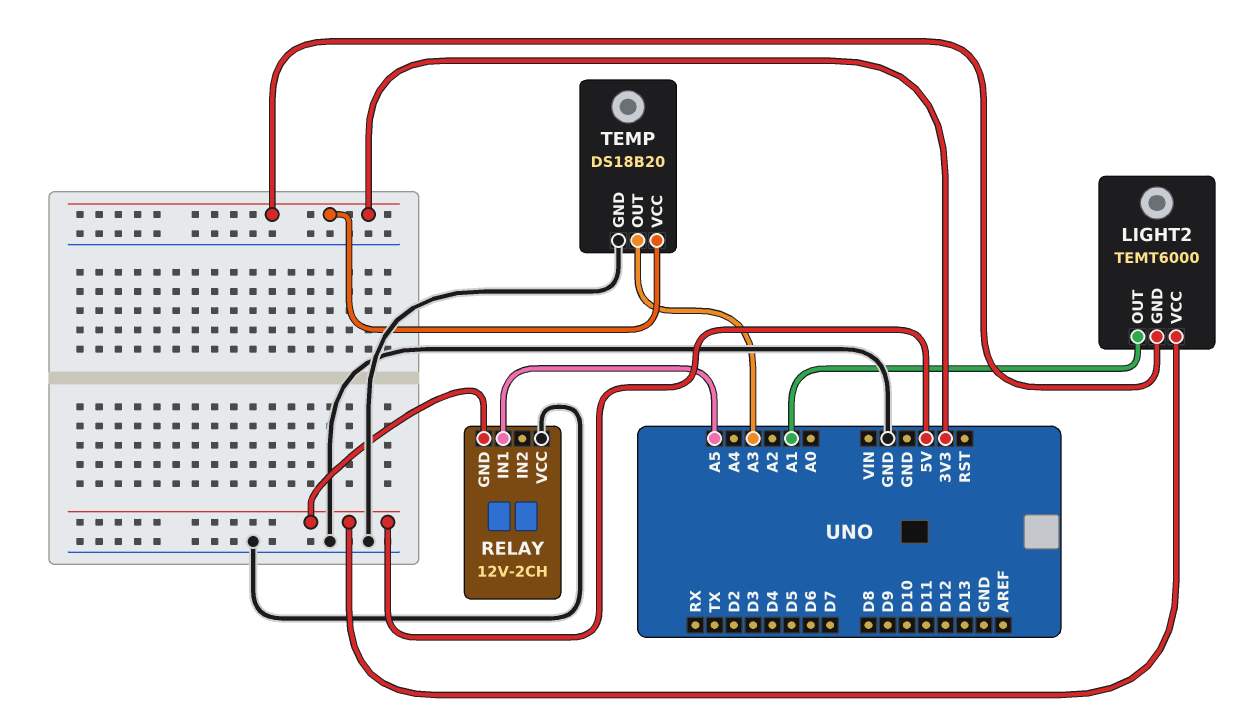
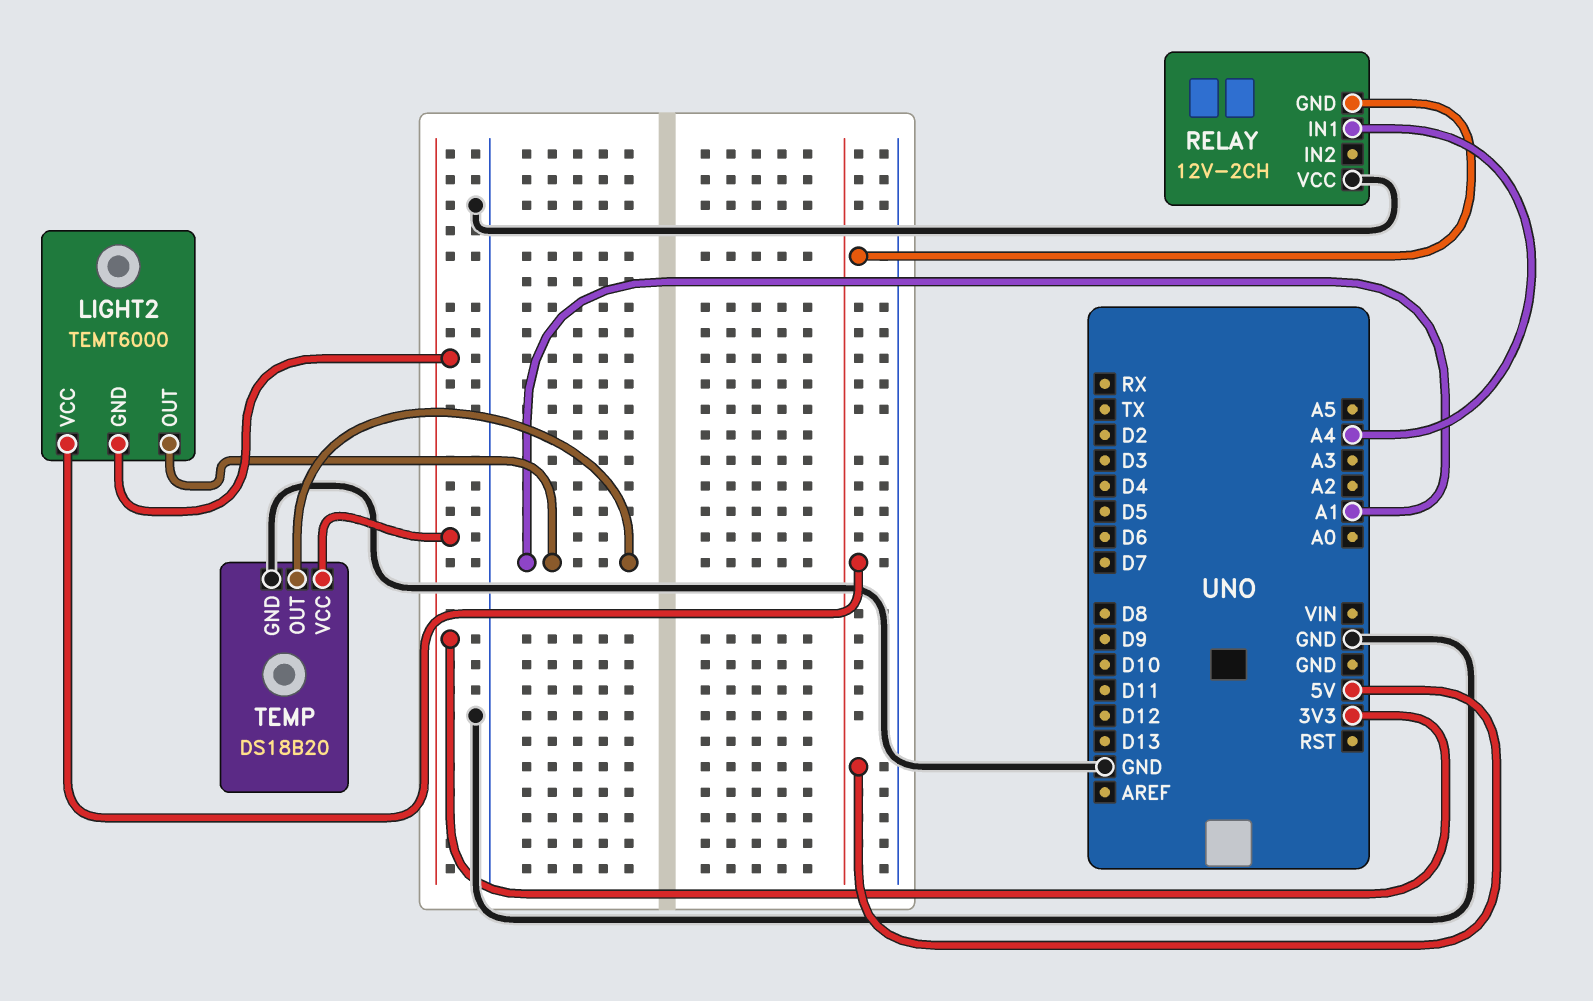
RELAY pin IN1: A5 -> A4
TEMP pin OUT: A3 -> A1

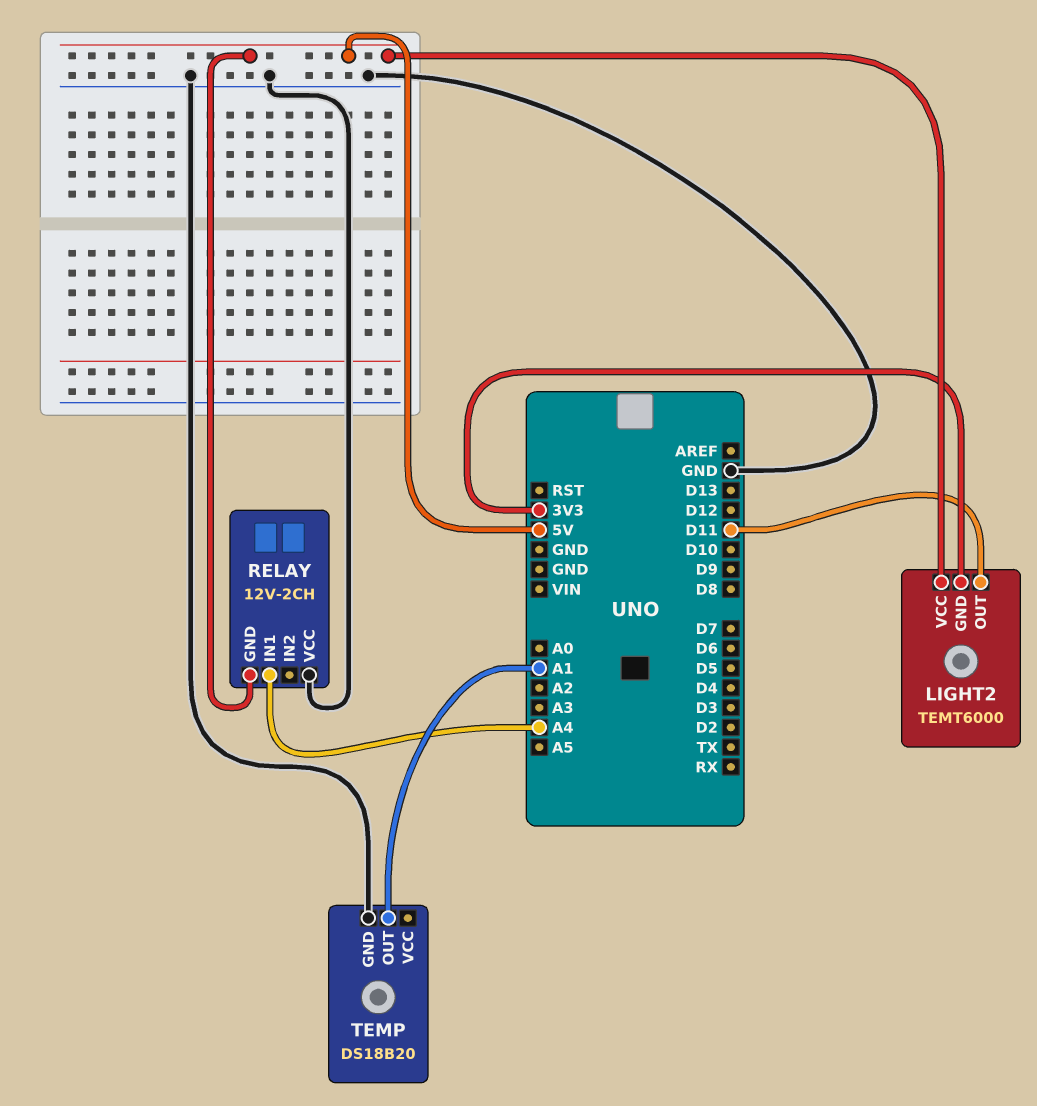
LIGHT2 pin OUT: A1 -> D11
TEMP pin VCC: 3V3 -> none

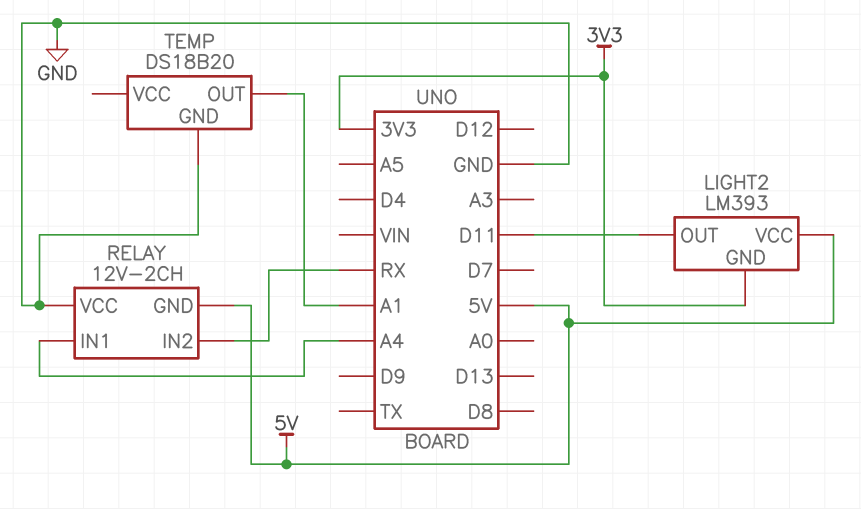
LIGHT2: TEMT6000 -> LM393
RELAY pin IN2: none -> RX

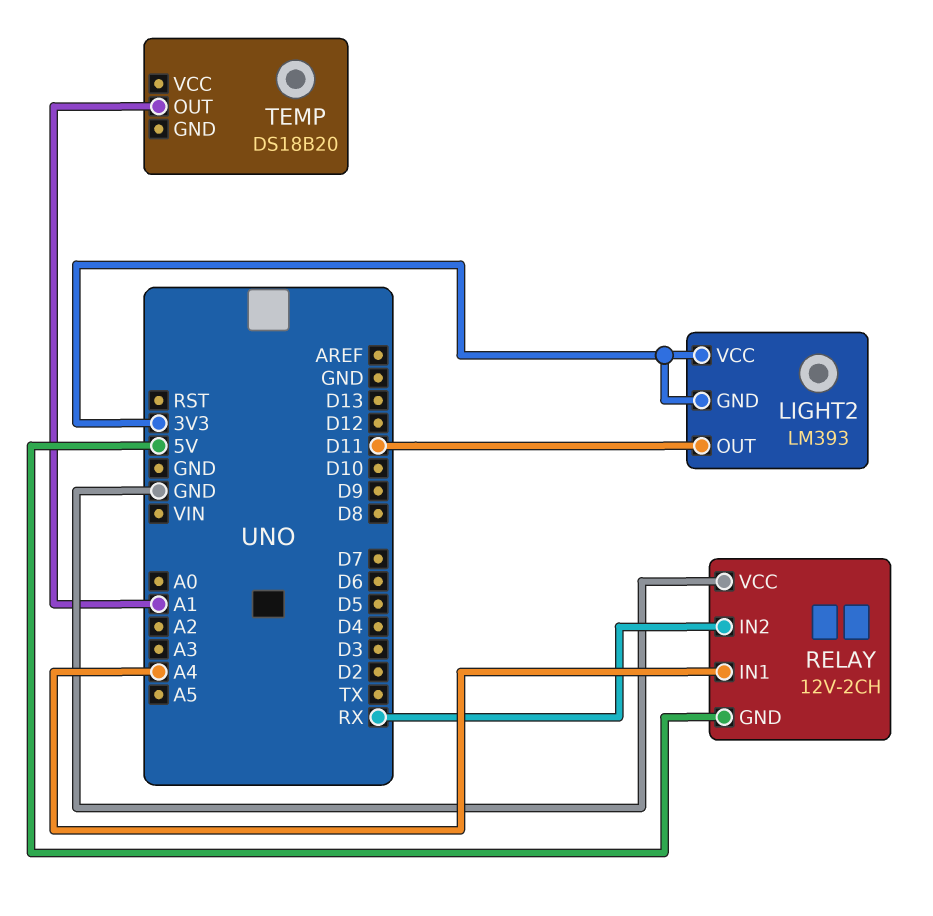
LIGHT2 pin VCC: 5V -> 3V3
TEMP pin GND: GND -> none

